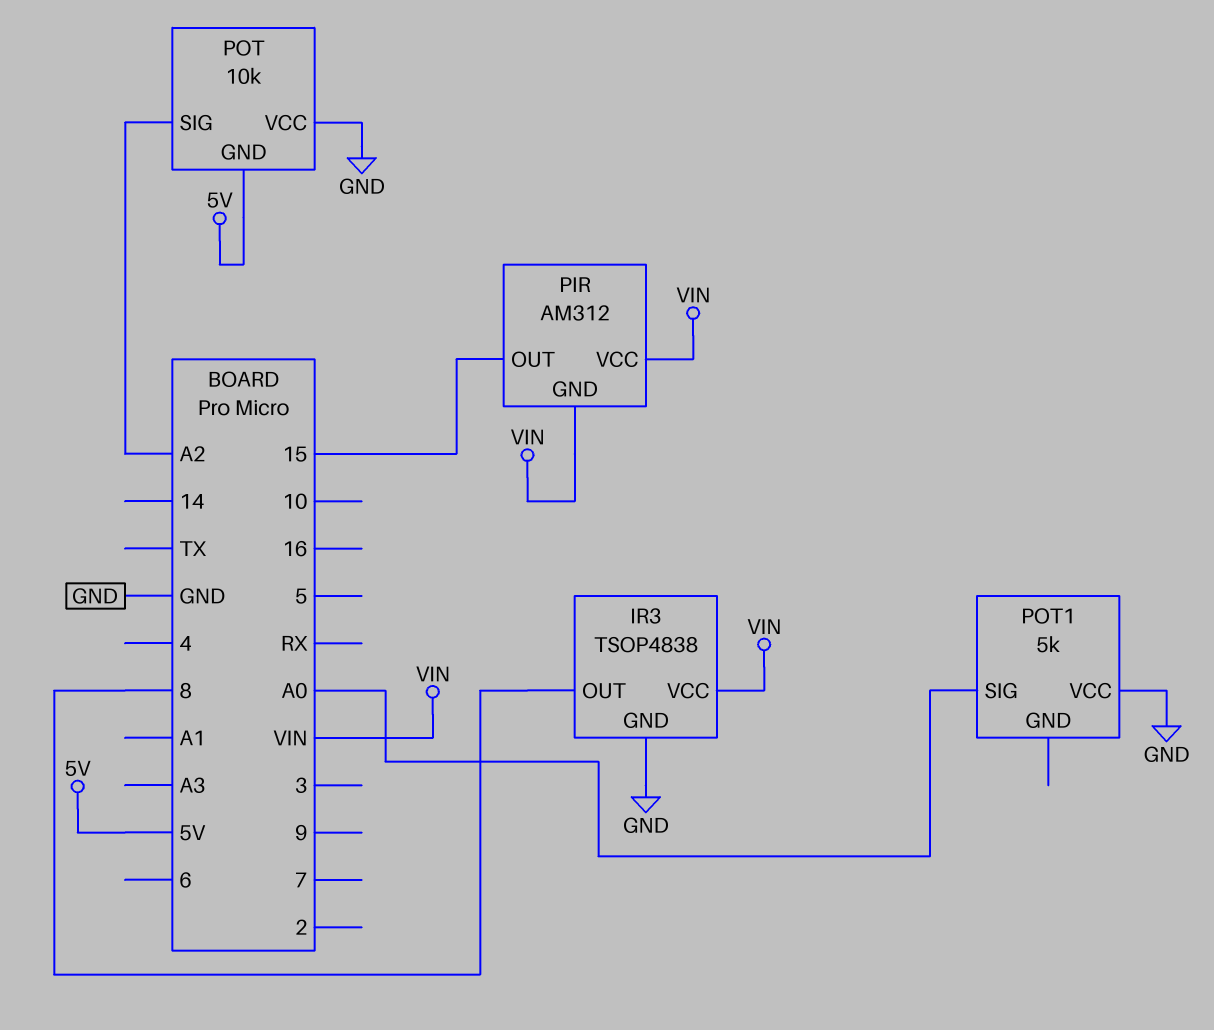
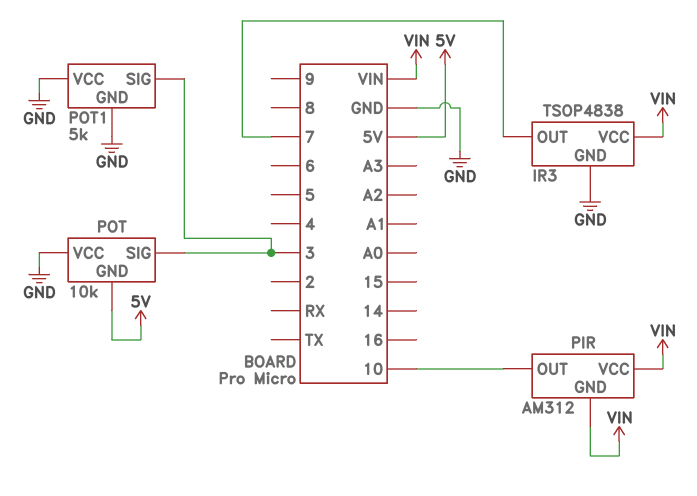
IR3 pin OUT: 8 -> 7
PIR pin OUT: 15 -> 10
POT pin SIG: A2 -> 3
POT1 pin GND: none -> GND
POT1 pin SIG: A0 -> 3

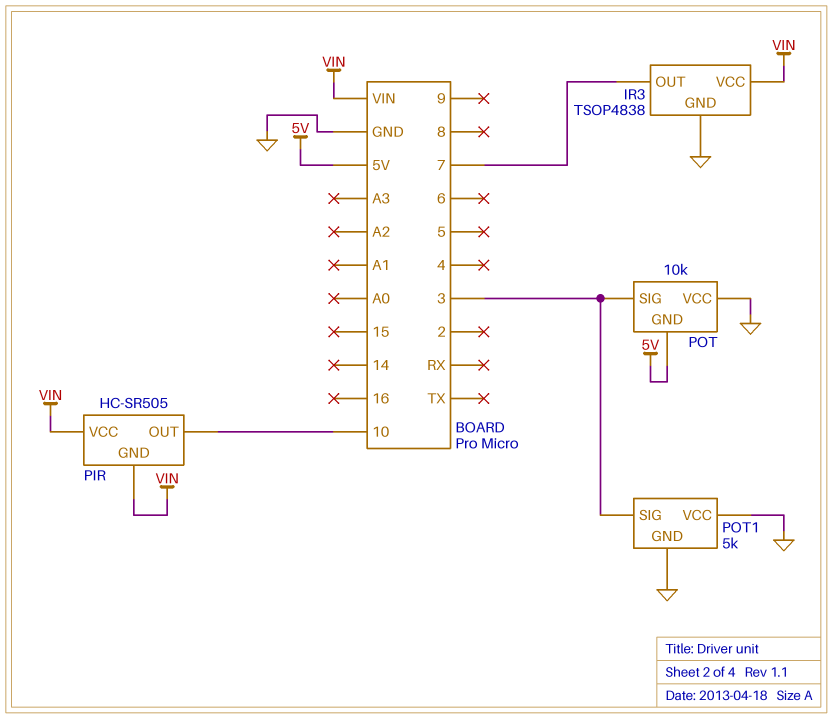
PIR: AM312 -> HC-SR505

